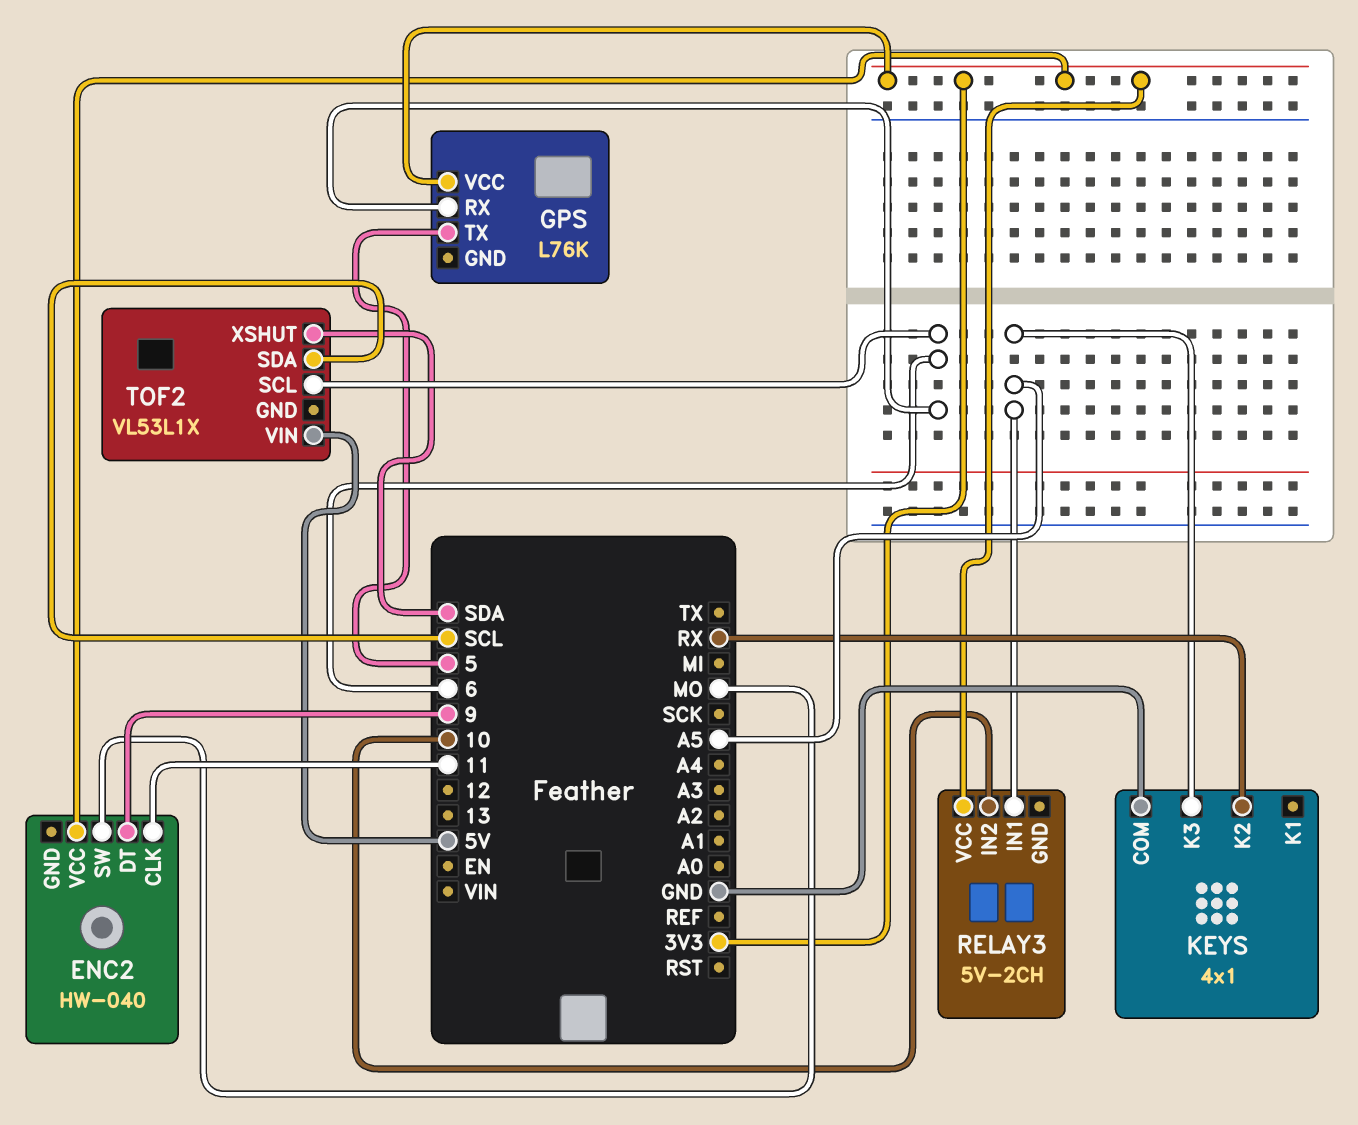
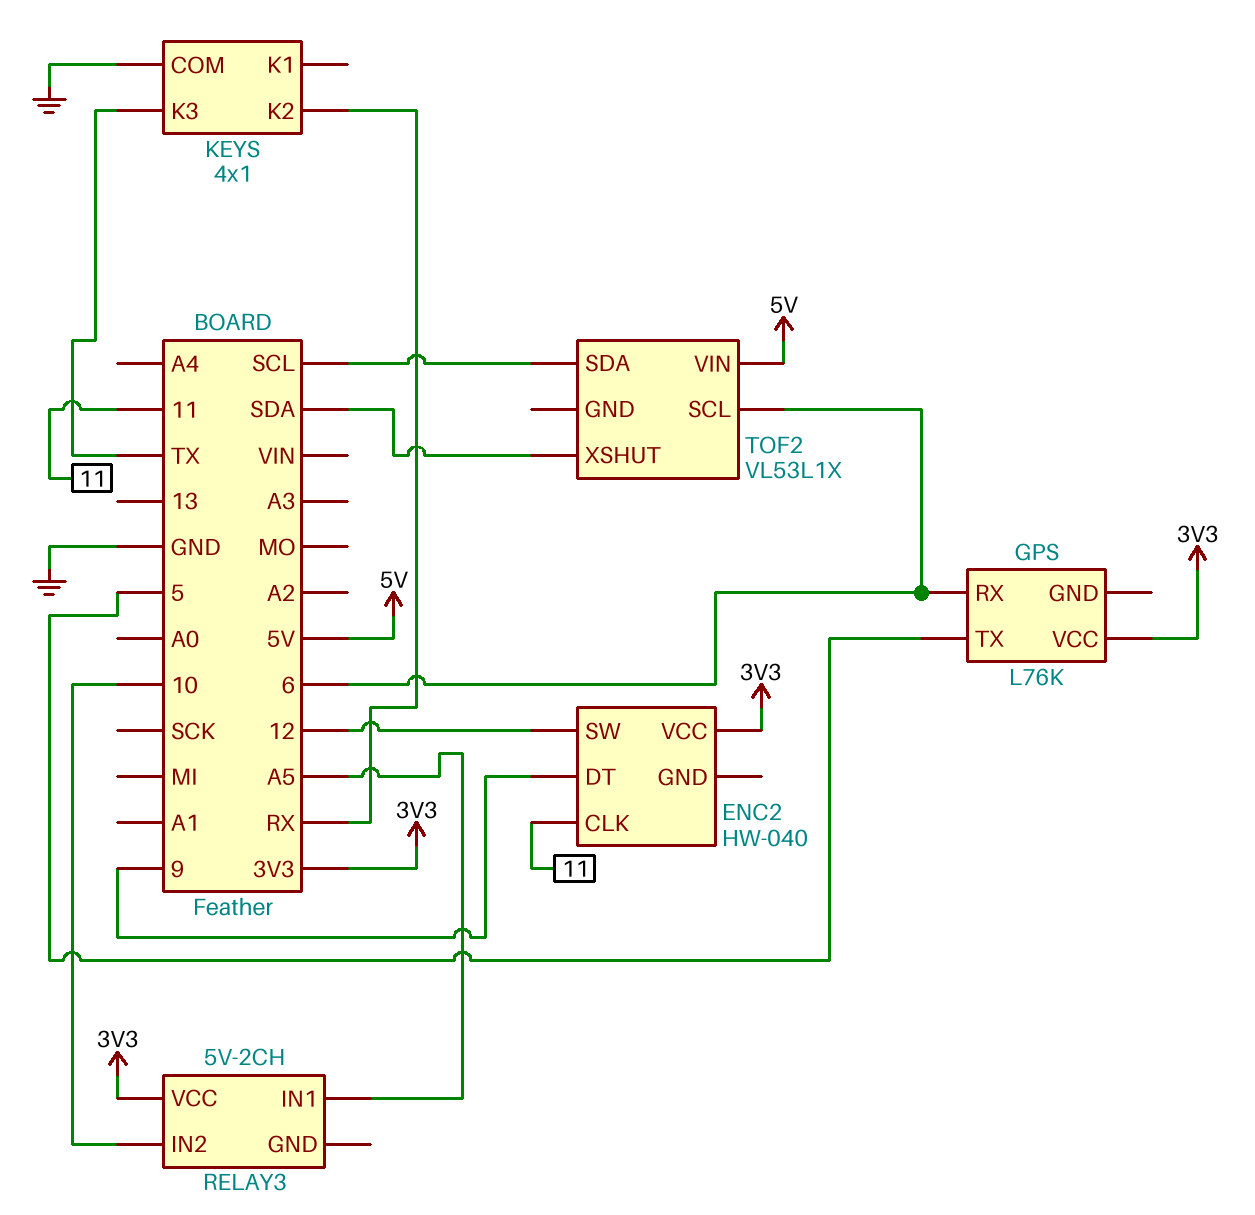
ENC2 pin SW: MO -> 12
KEYS pin K3: A5 -> TX

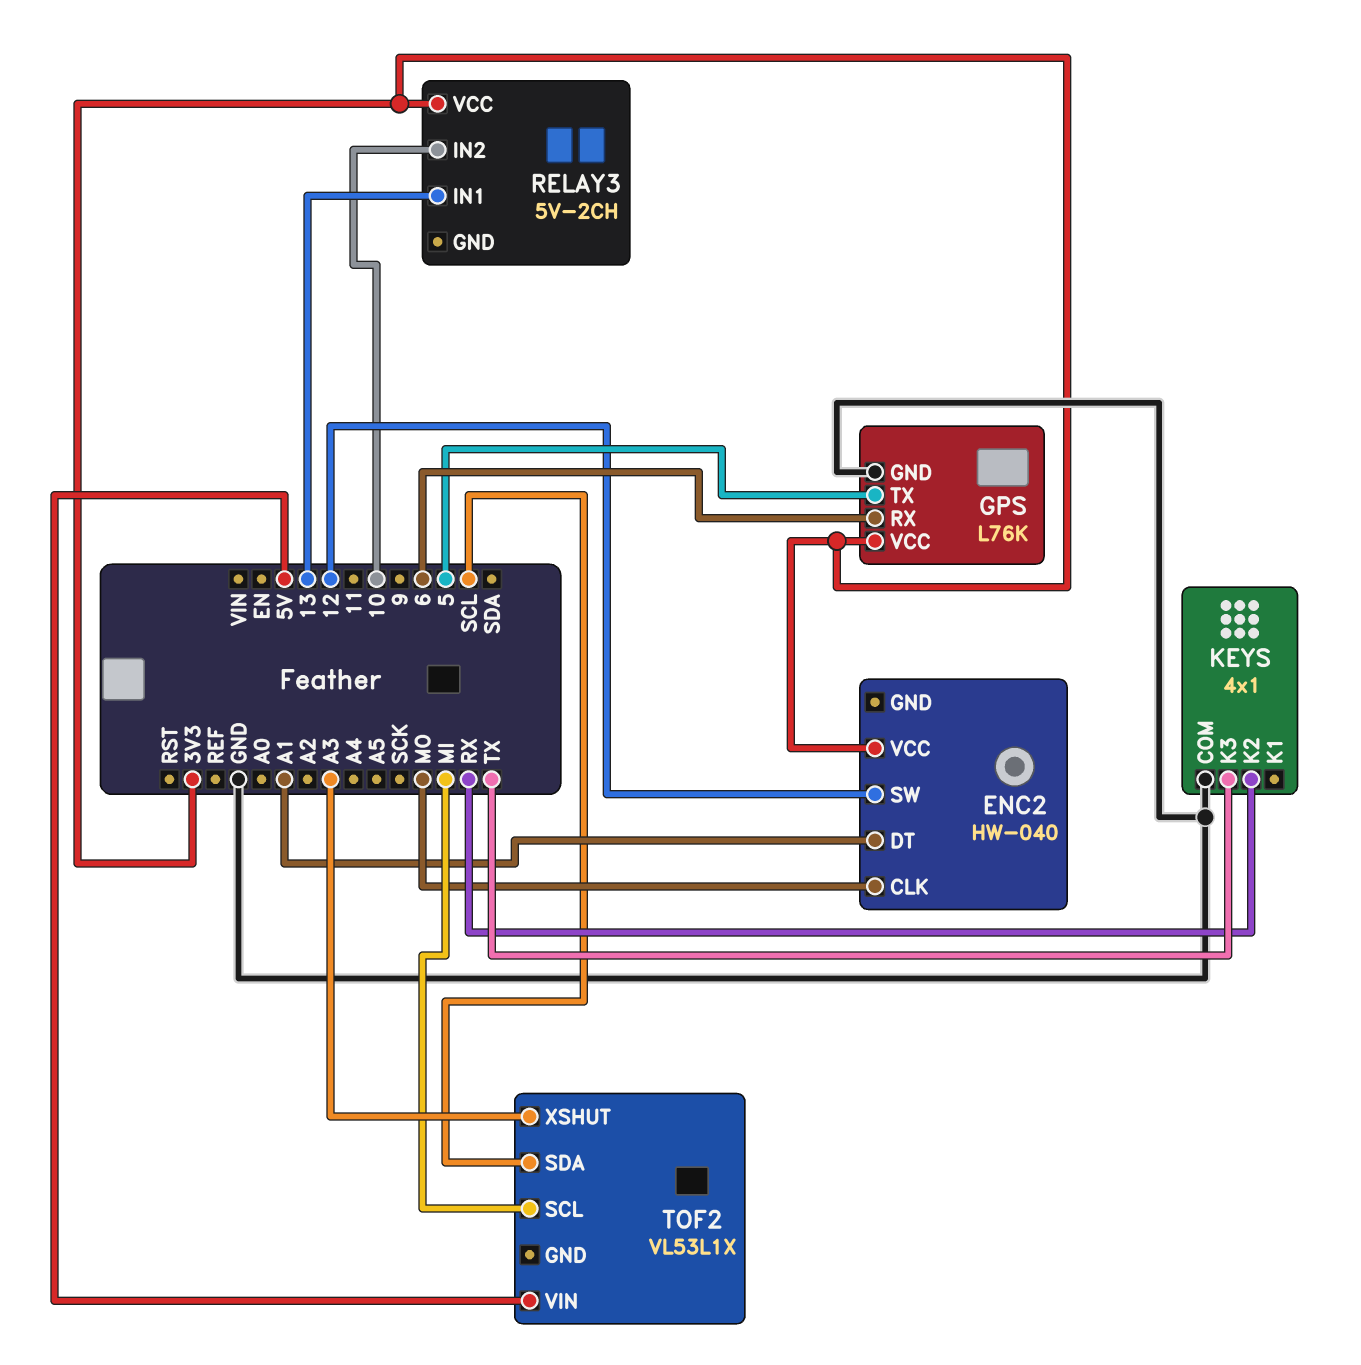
ENC2 pin CLK: 11 -> MO
ENC2 pin DT: 9 -> A1
GPS pin GND: none -> GND
RELAY3 pin IN1: A5 -> 13
TOF2 pin SCL: 6 -> MI
TOF2 pin XSHUT: SDA -> A3

